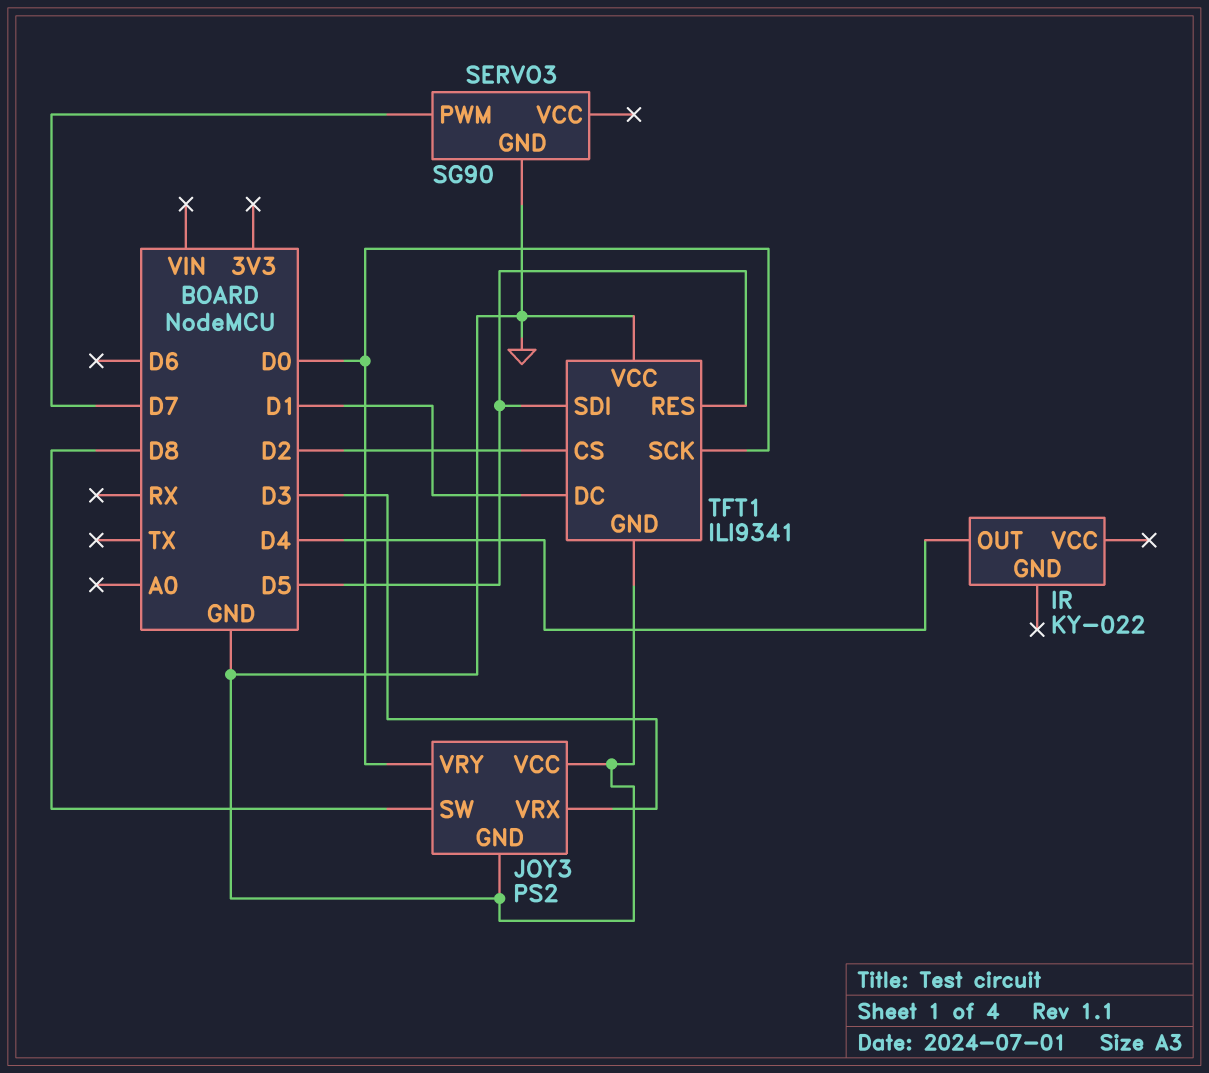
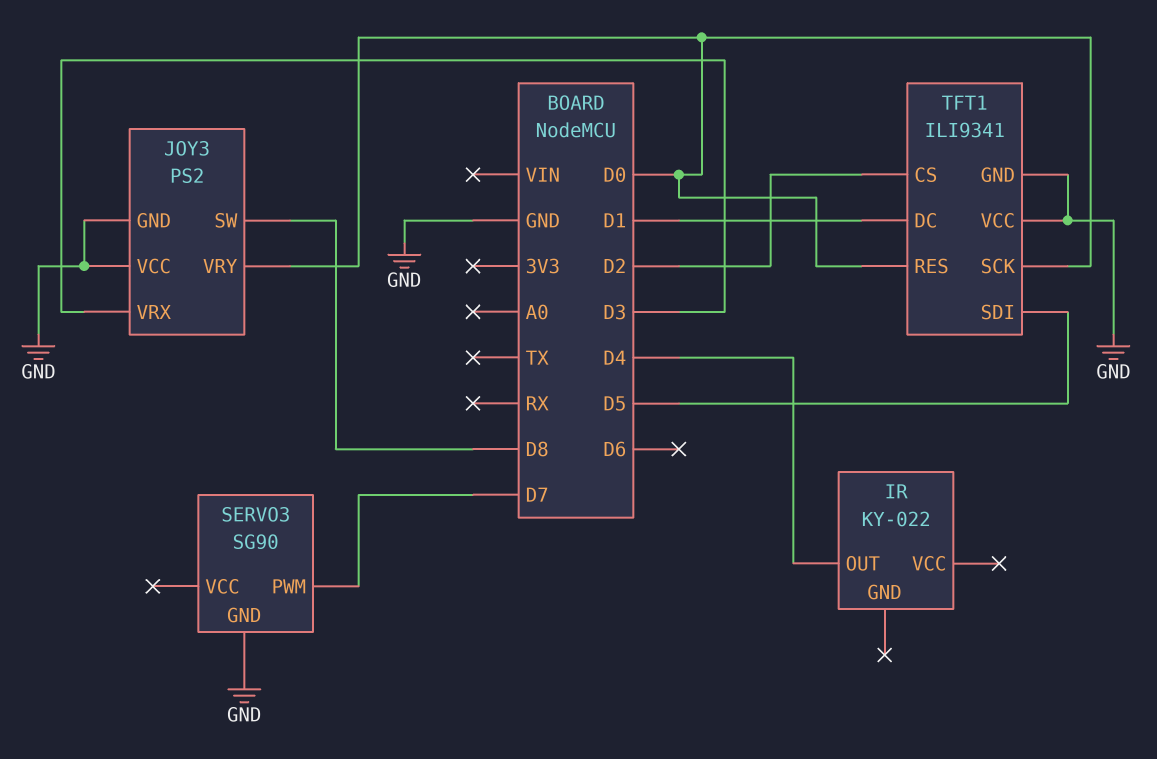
TFT1 pin RES: D5 -> D0

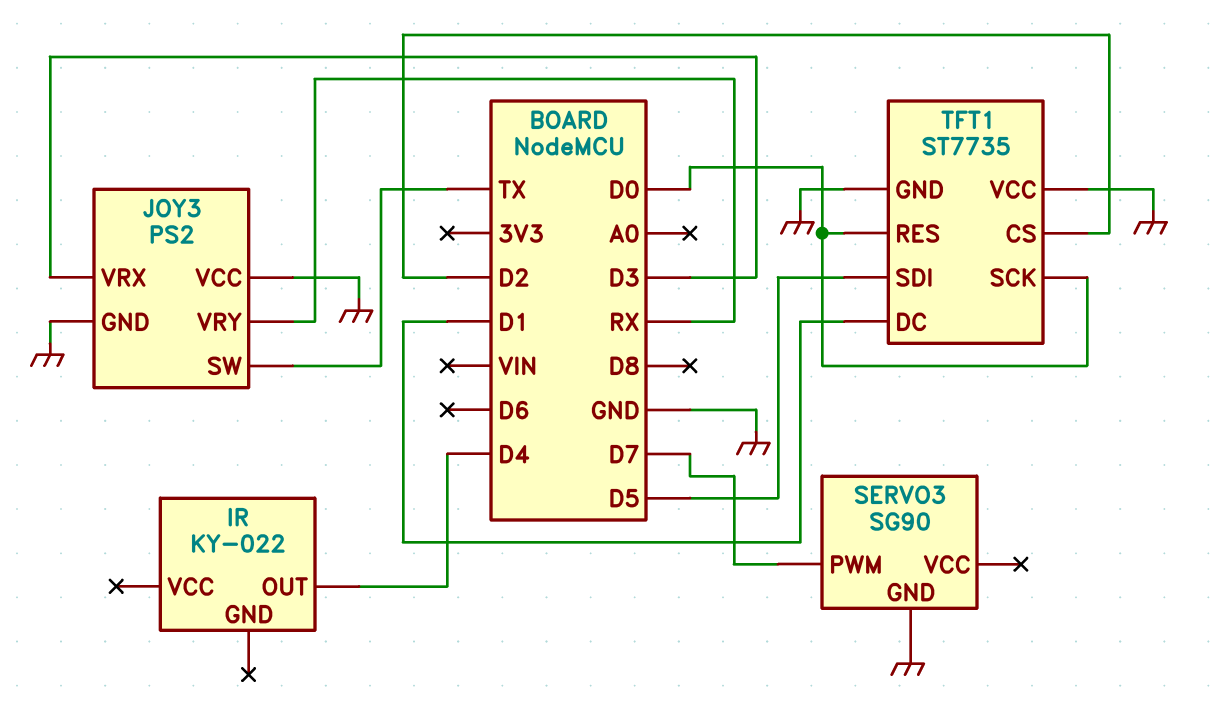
JOY3 pin SW: D8 -> TX
JOY3 pin VRY: D0 -> RX
TFT1: ILI9341 -> ST7735

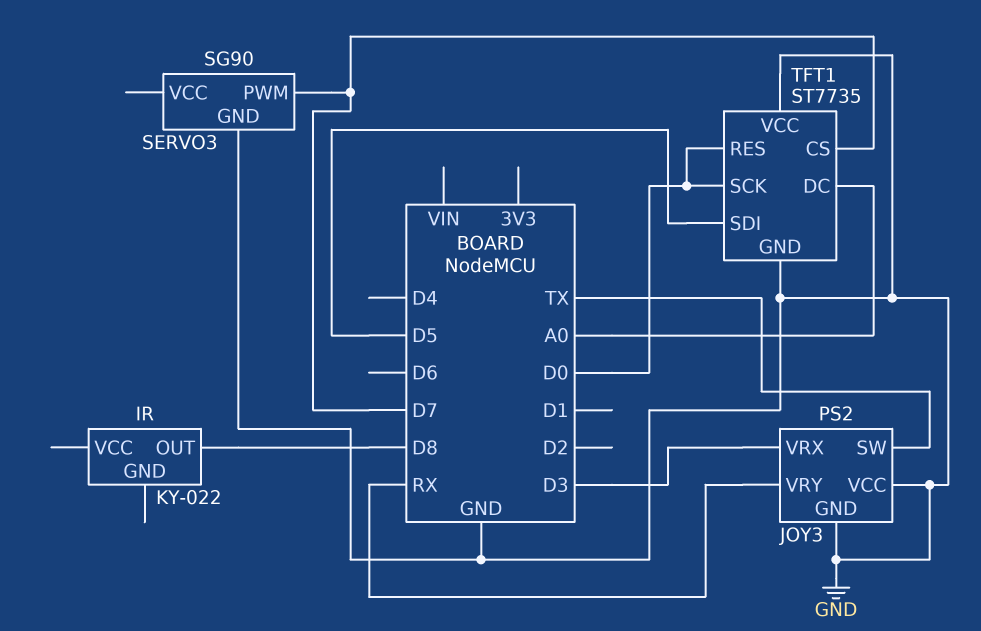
IR pin OUT: D4 -> D8
TFT1 pin CS: D2 -> D7
TFT1 pin DC: D1 -> A0

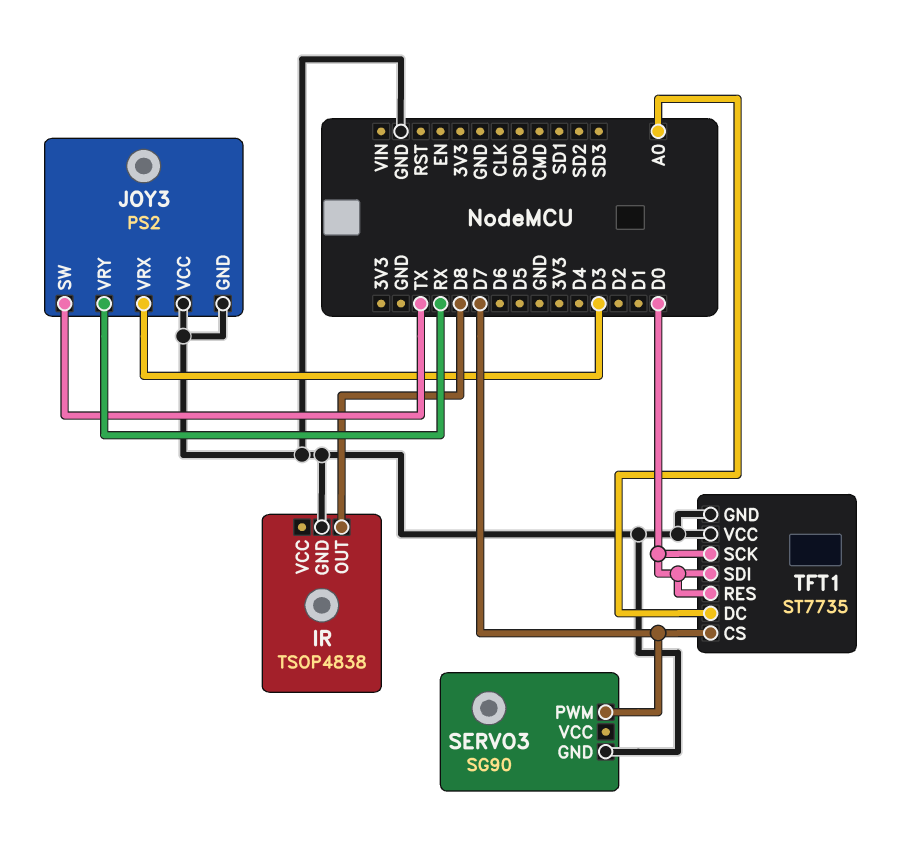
IR: KY-022 -> TSOP4838
IR pin GND: none -> GND
TFT1 pin SDI: D5 -> D0

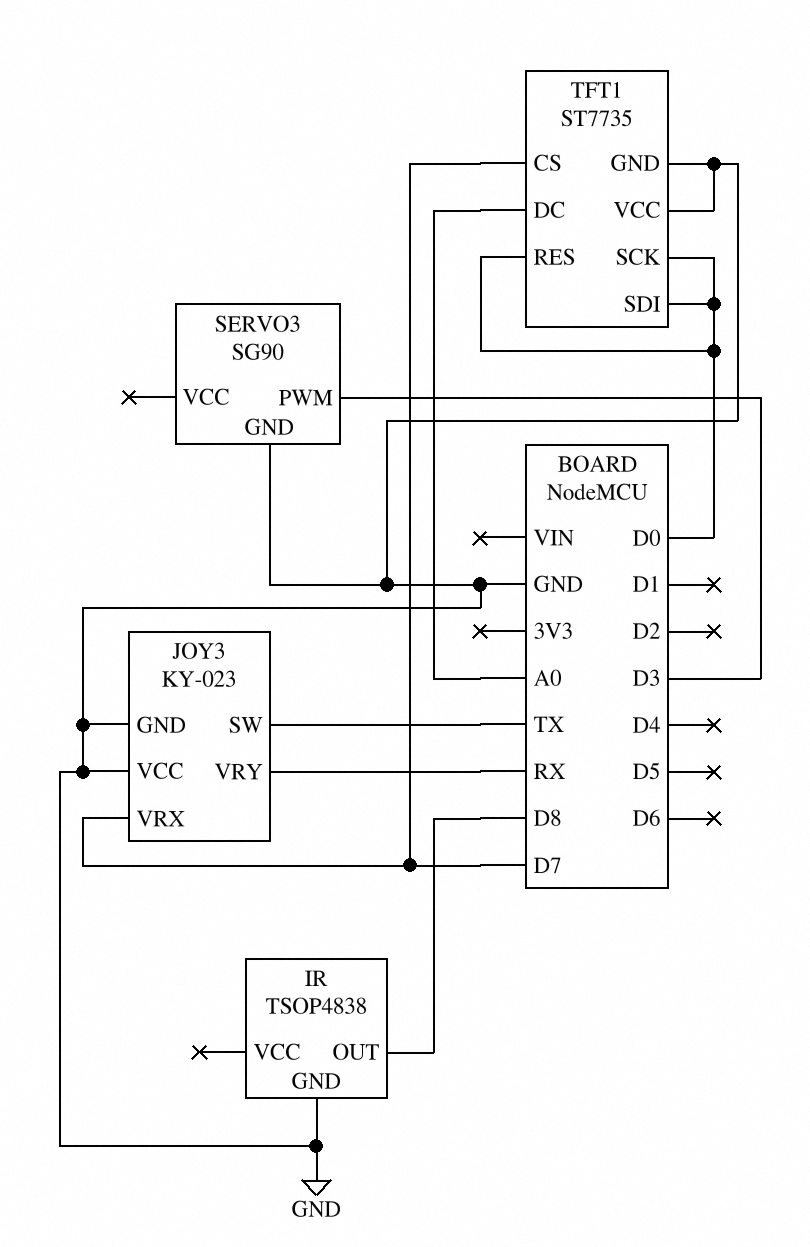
JOY3: PS2 -> KY-023
JOY3 pin VRX: D3 -> D7
SERVO3 pin PWM: D7 -> D3

